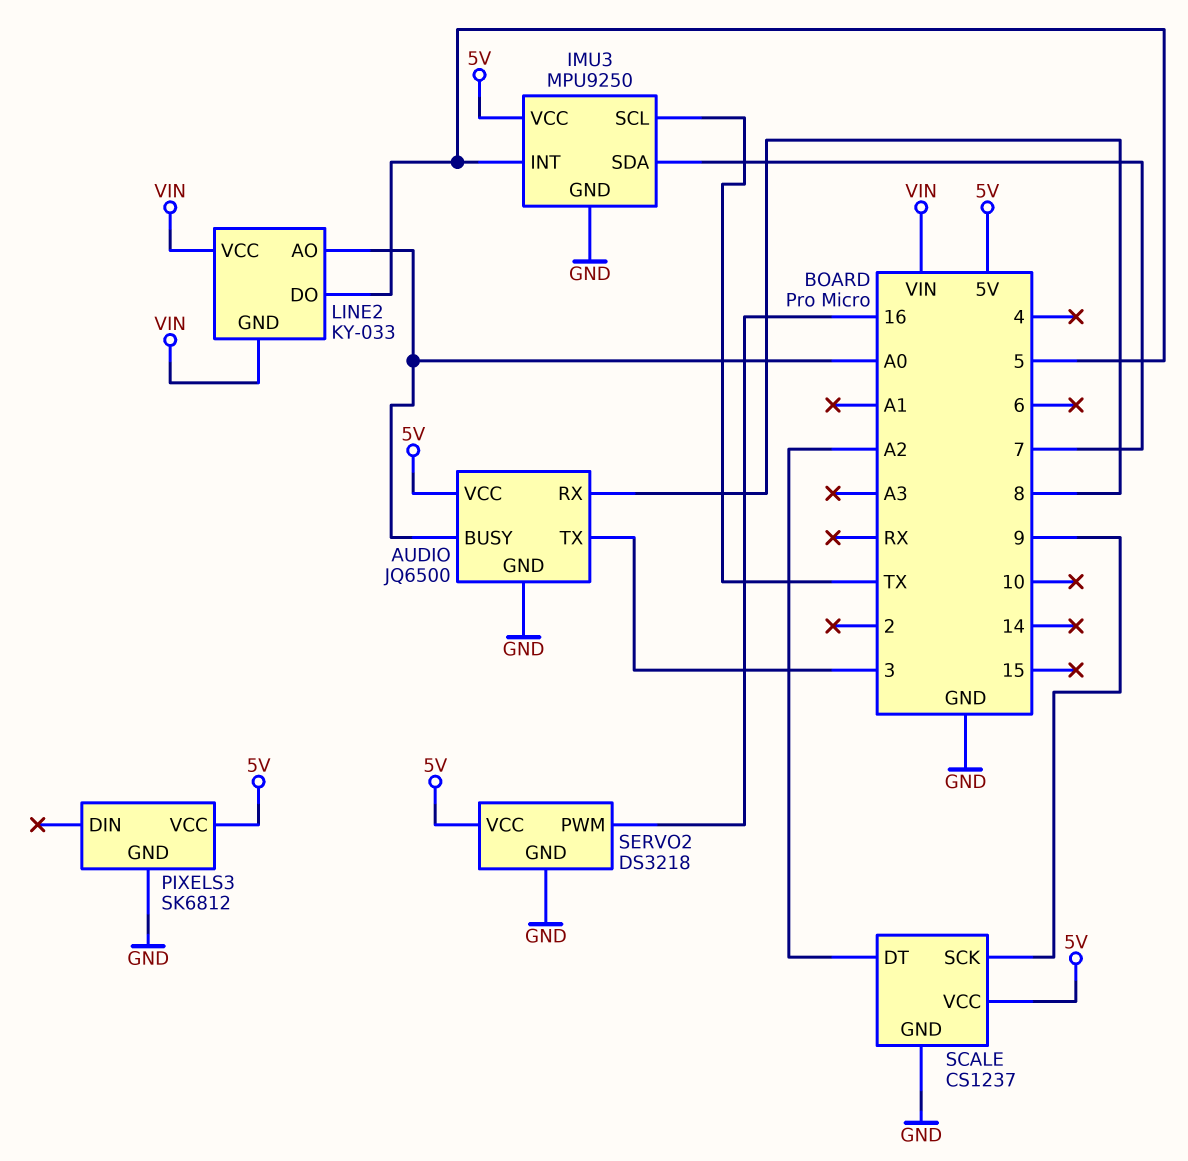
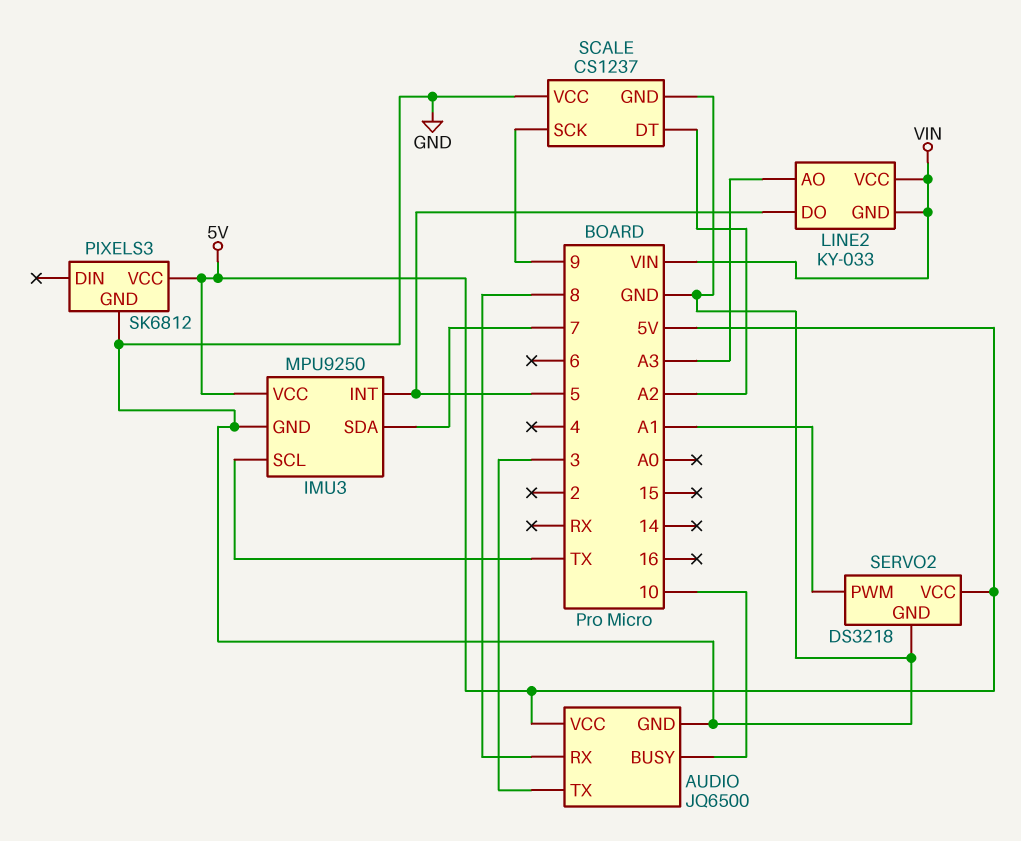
AUDIO pin BUSY: A0 -> 10
LINE2 pin AO: A0 -> A3
SCALE pin VCC: 5V -> GND
SERVO2 pin PWM: 16 -> A1

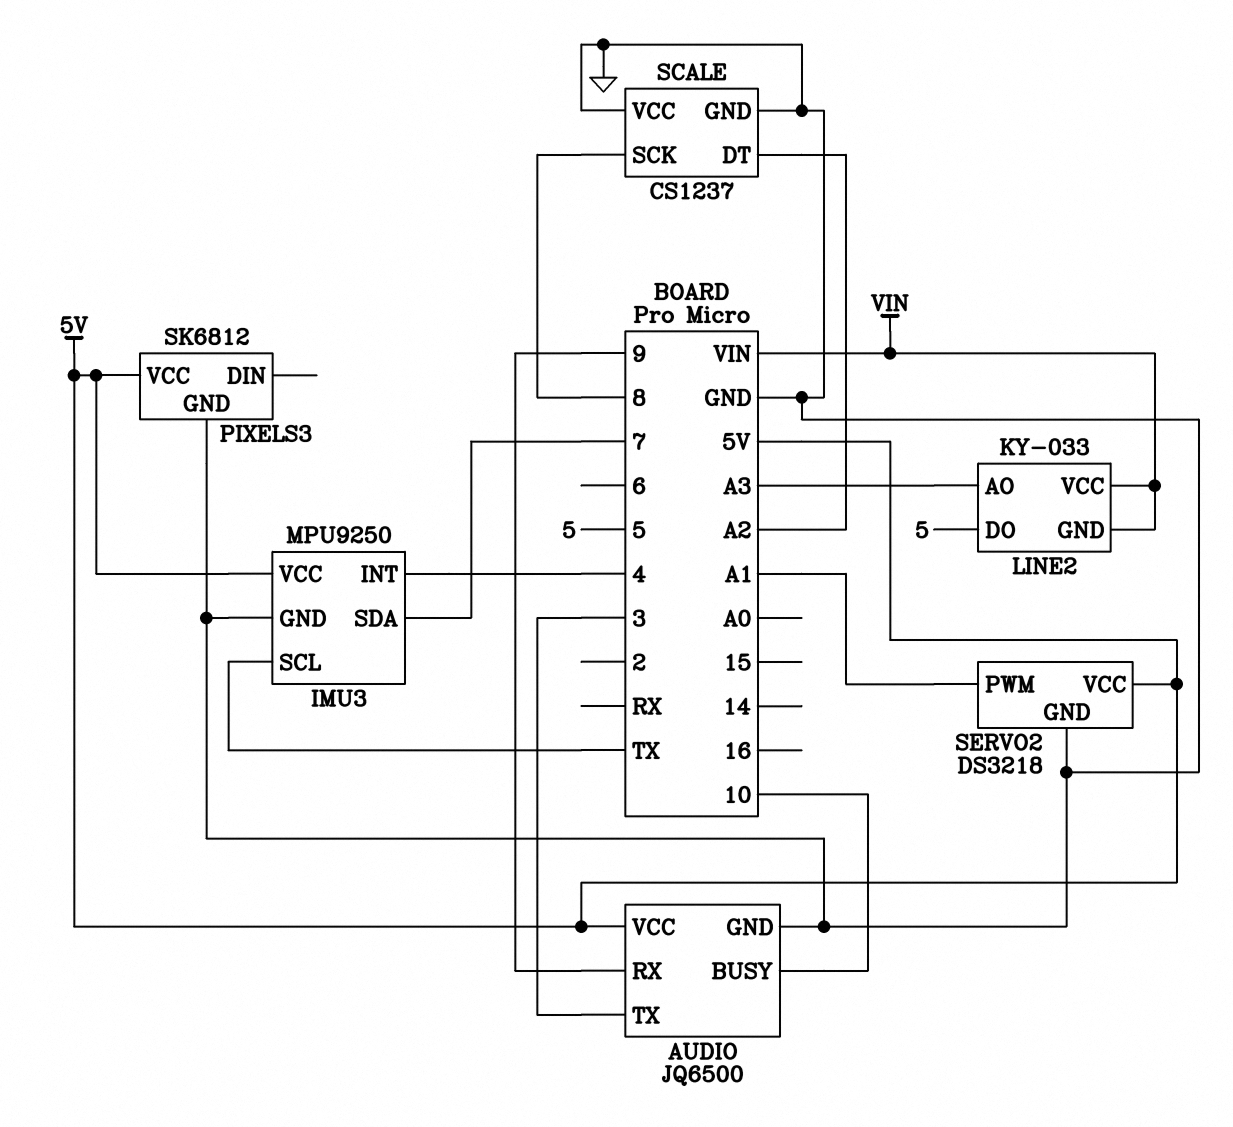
AUDIO pin RX: 8 -> 9
IMU3 pin INT: 5 -> 4
SCALE pin SCK: 9 -> 8

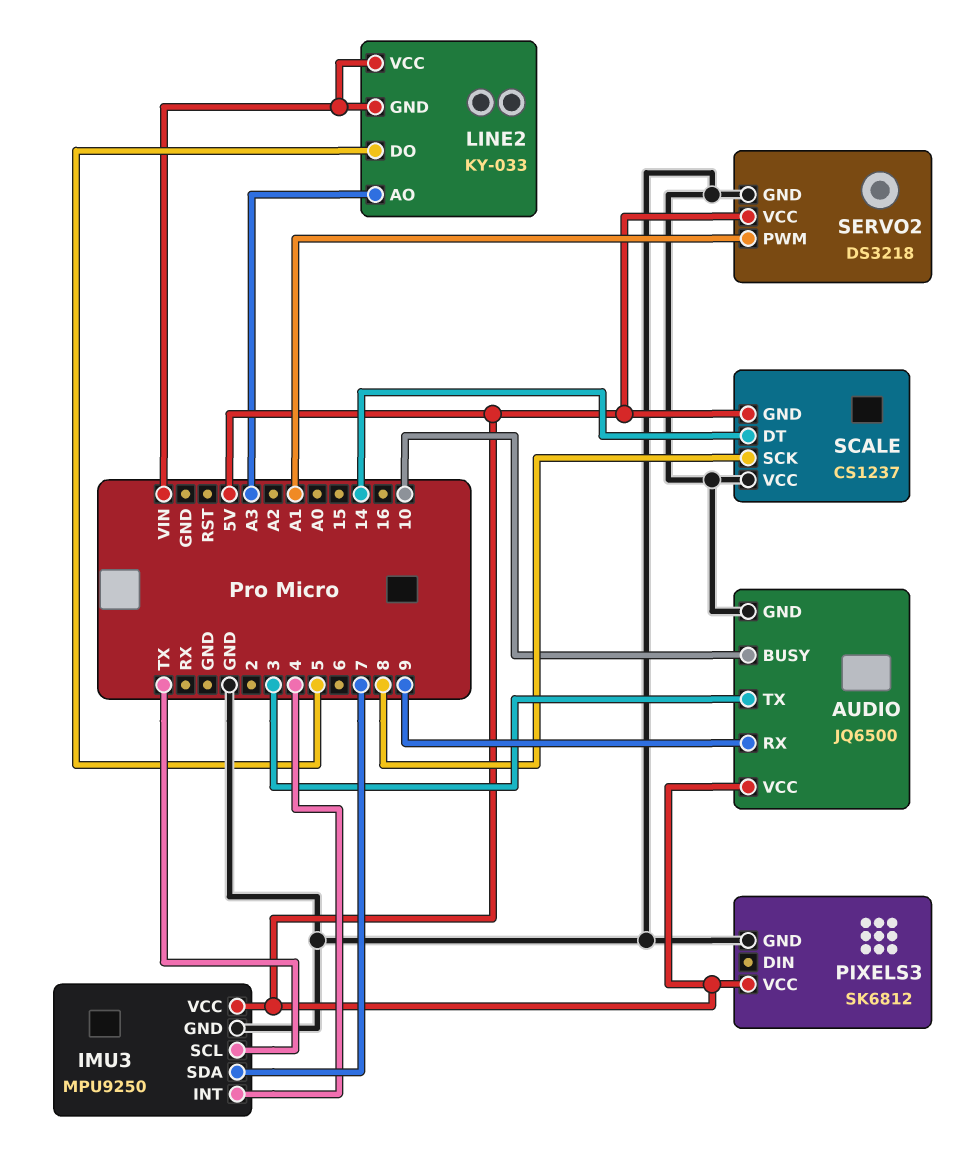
SCALE pin DT: A2 -> 14
SCALE pin GND: GND -> 5V

